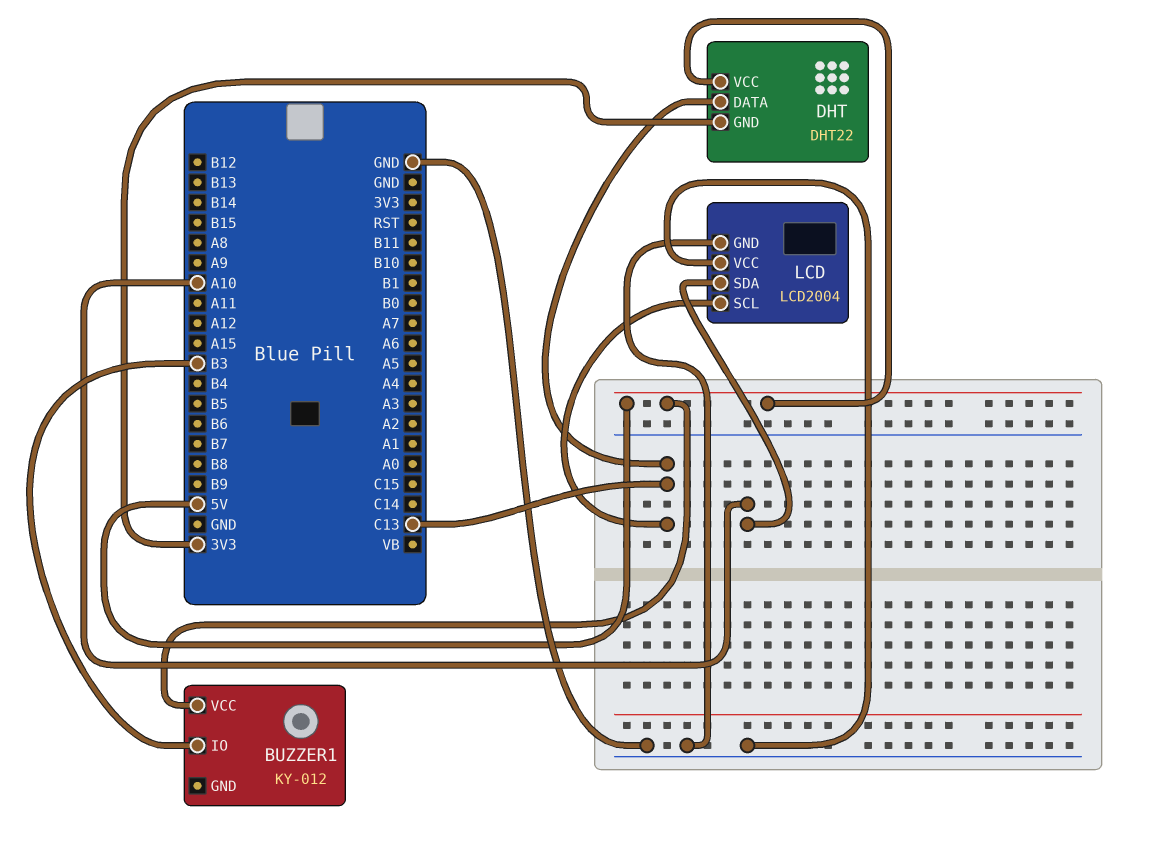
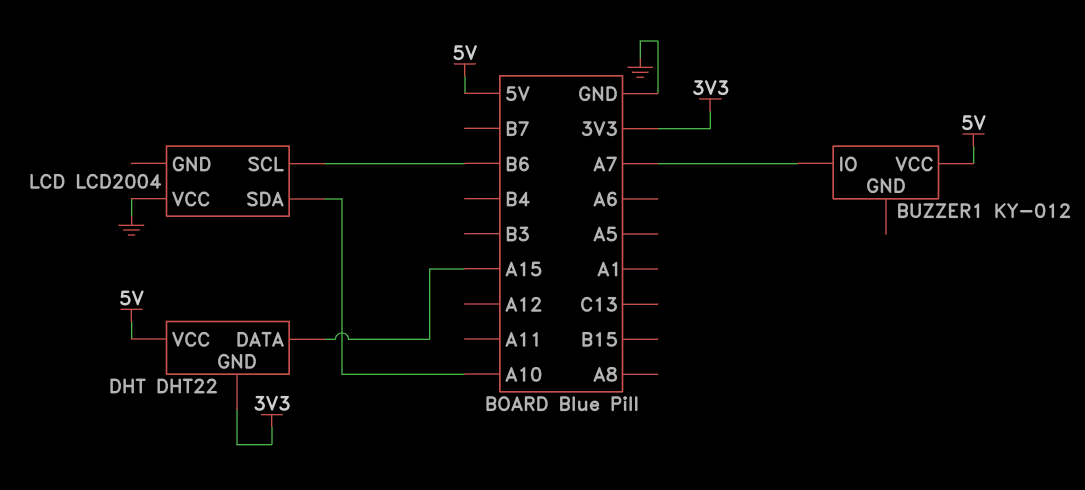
BUZZER1 pin IO: B3 -> A7
DHT pin DATA: C13 -> A15
LCD pin GND: GND -> none
LCD pin SCL: C13 -> B6

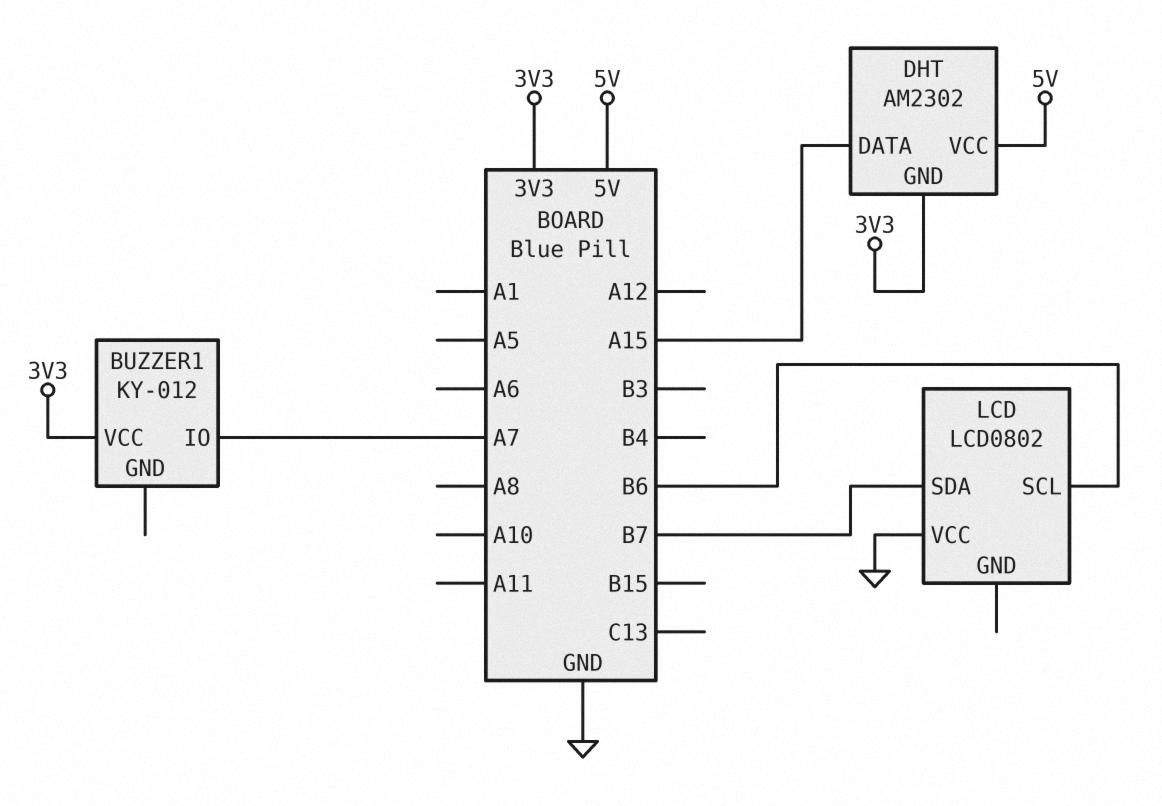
BUZZER1 pin VCC: 5V -> 3V3
DHT: DHT22 -> AM2302
LCD: LCD2004 -> LCD0802
LCD pin SDA: A10 -> B7

